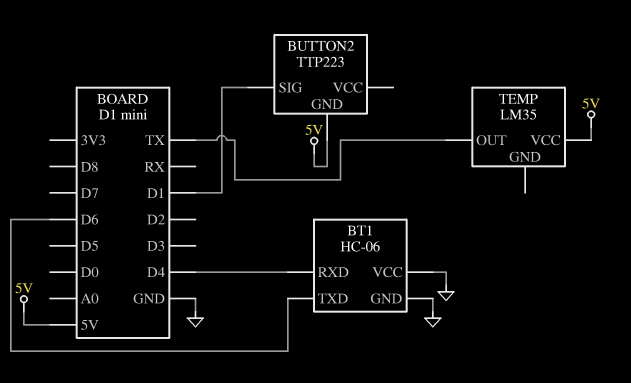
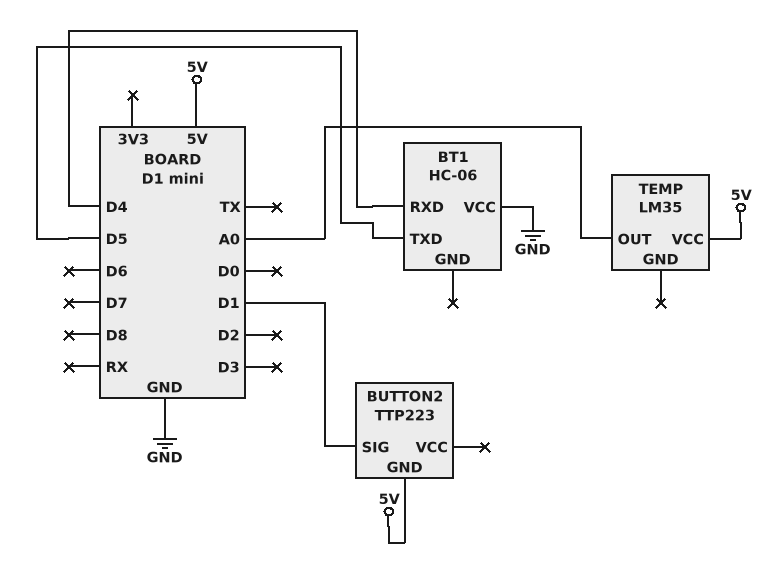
BT1 pin GND: GND -> none
BT1 pin TXD: D6 -> D5
TEMP pin OUT: TX -> A0

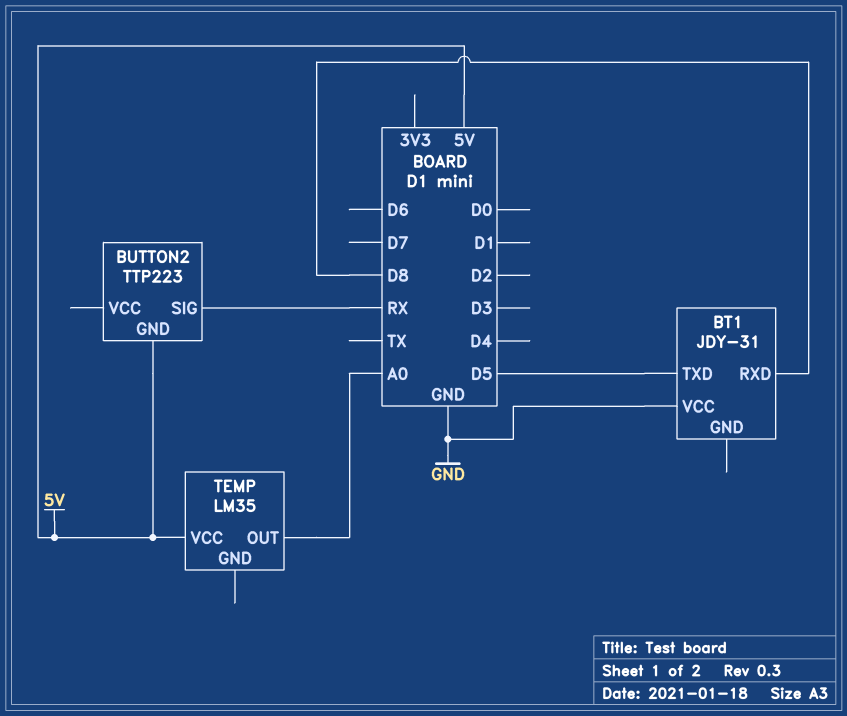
BT1: HC-06 -> JDY-31
BT1 pin RXD: D4 -> D8
BUTTON2 pin SIG: D1 -> RX

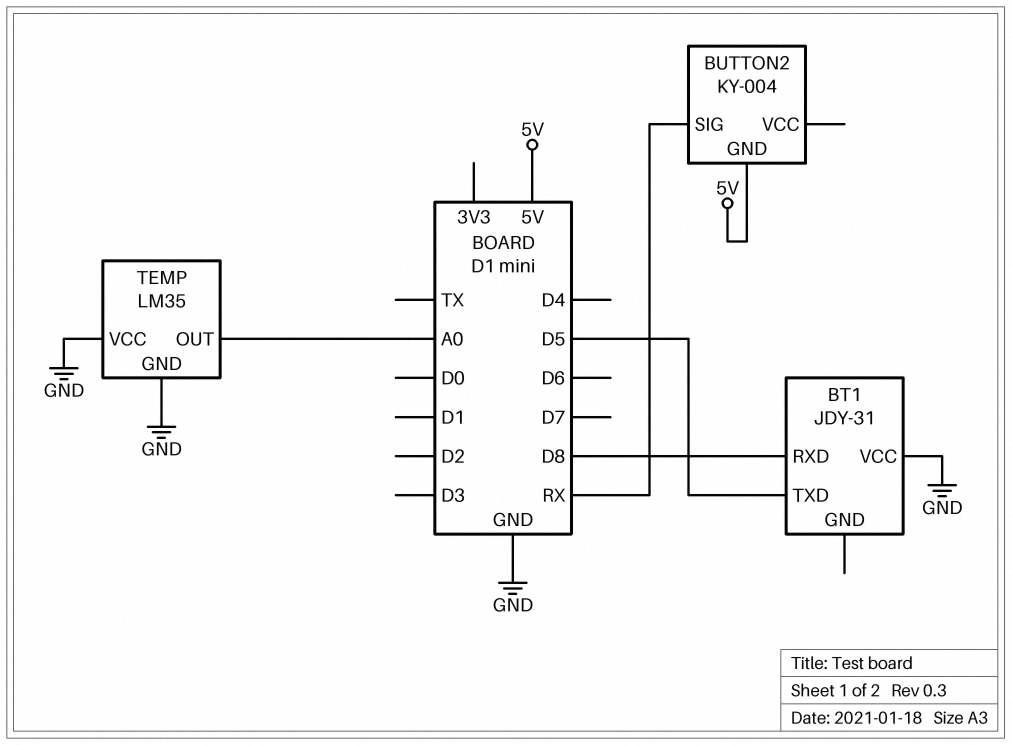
BUTTON2: TTP223 -> KY-004
TEMP pin GND: none -> GND
TEMP pin VCC: 5V -> GND

